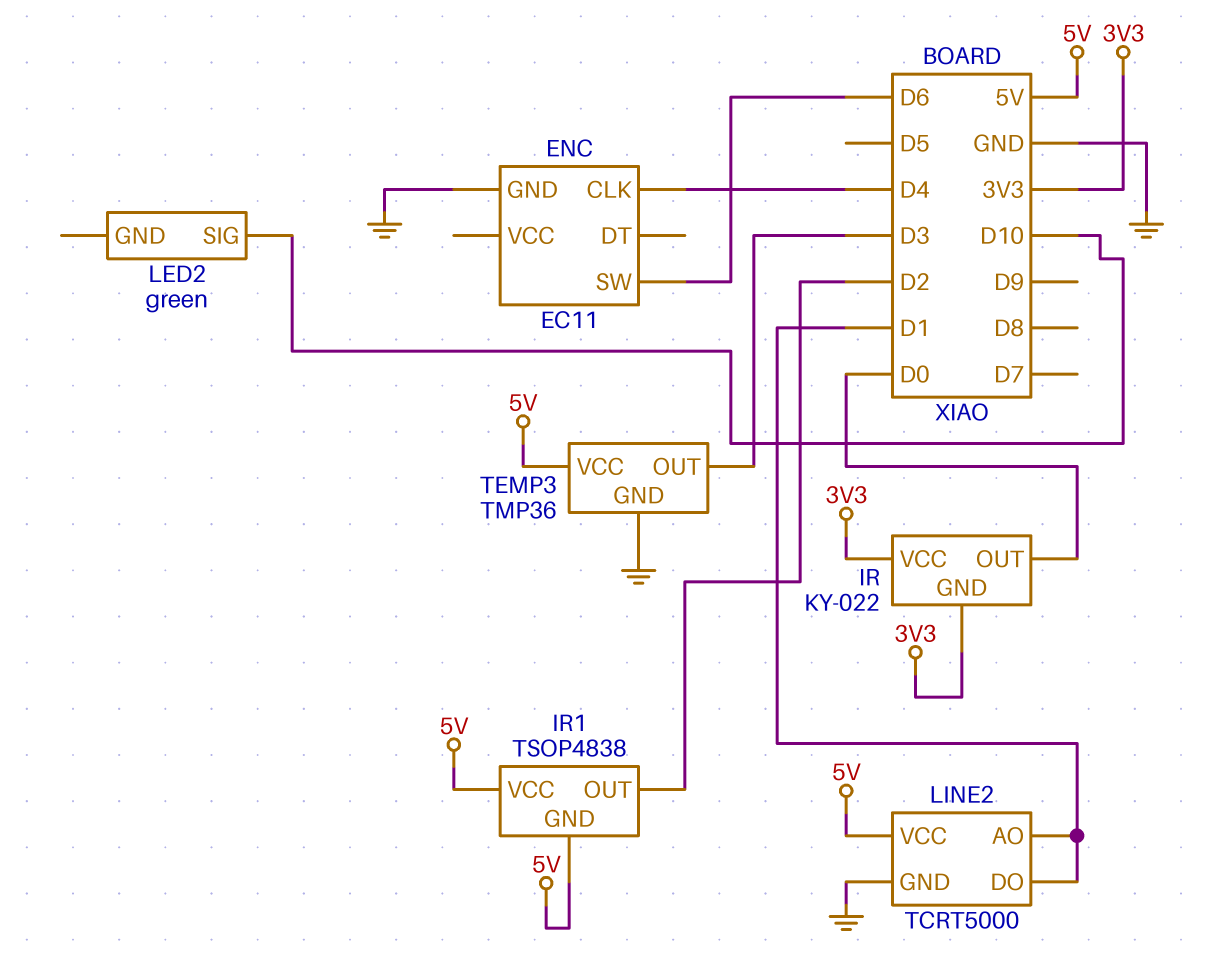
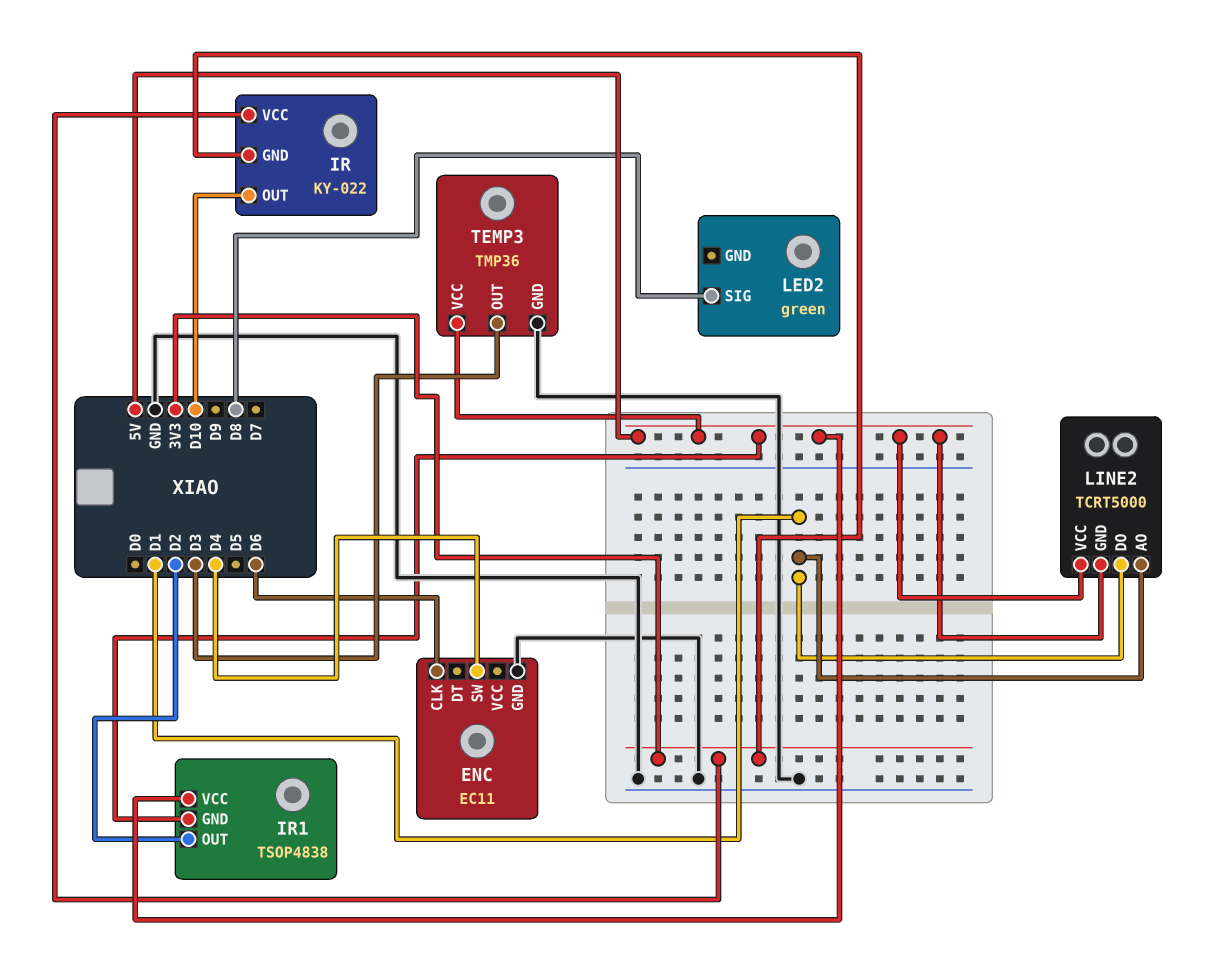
ENC pin CLK: D4 -> D6
ENC pin SW: D6 -> D4
IR pin OUT: D0 -> D10
LED2 pin SIG: D10 -> D8
LINE2 pin GND: GND -> 5V

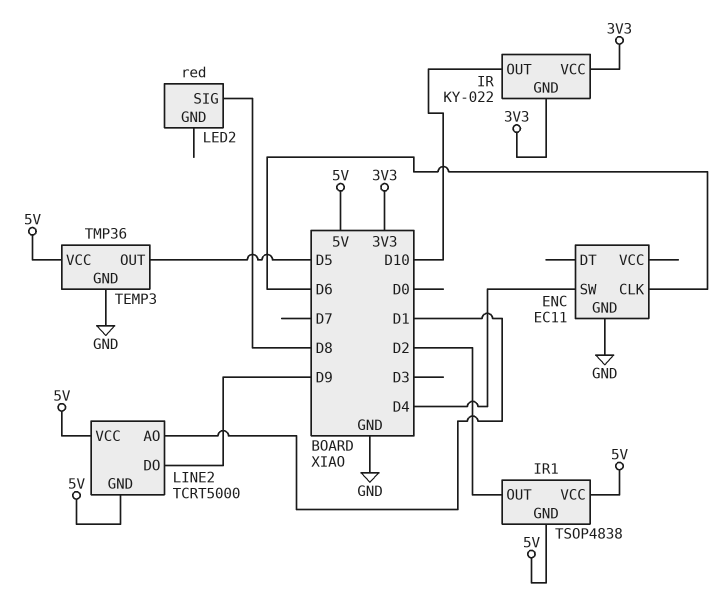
LED2: green -> red
LINE2 pin DO: D1 -> D9
TEMP3 pin OUT: D3 -> D5

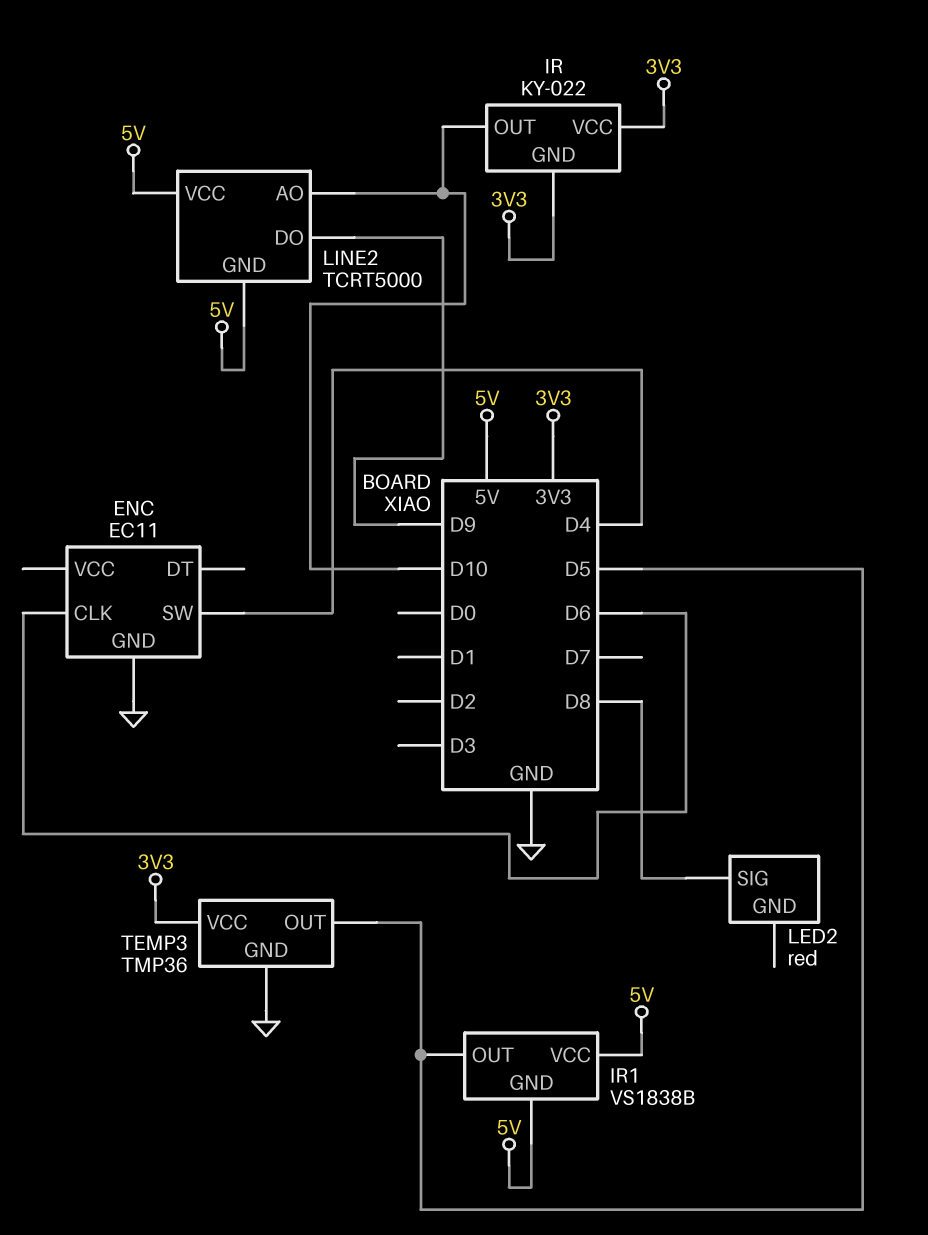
IR1: TSOP4838 -> VS1838B
IR1 pin OUT: D2 -> D5
LINE2 pin AO: D1 -> D10
TEMP3 pin VCC: 5V -> 3V3

